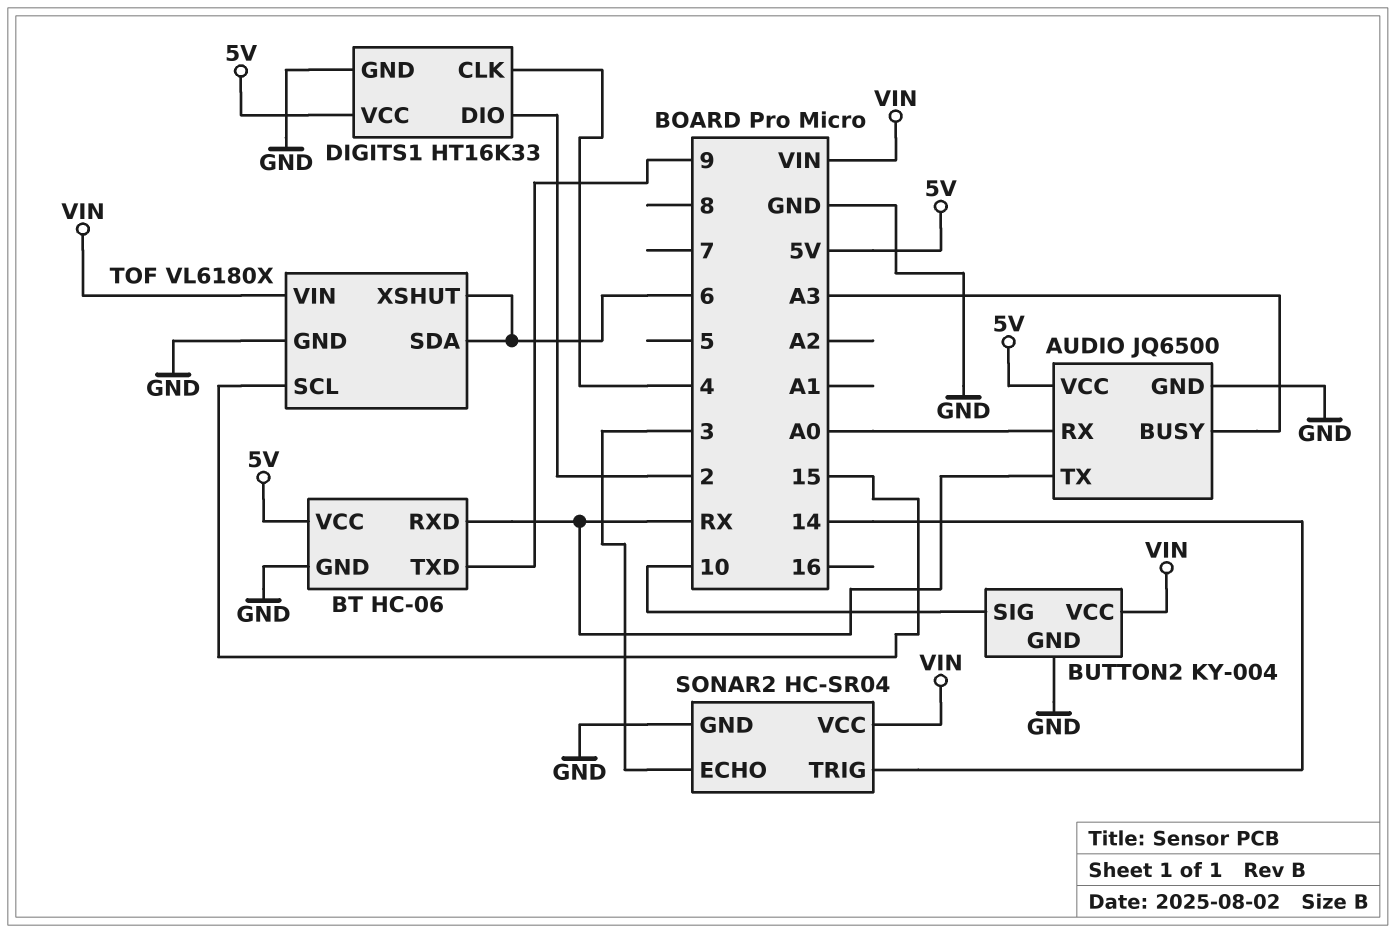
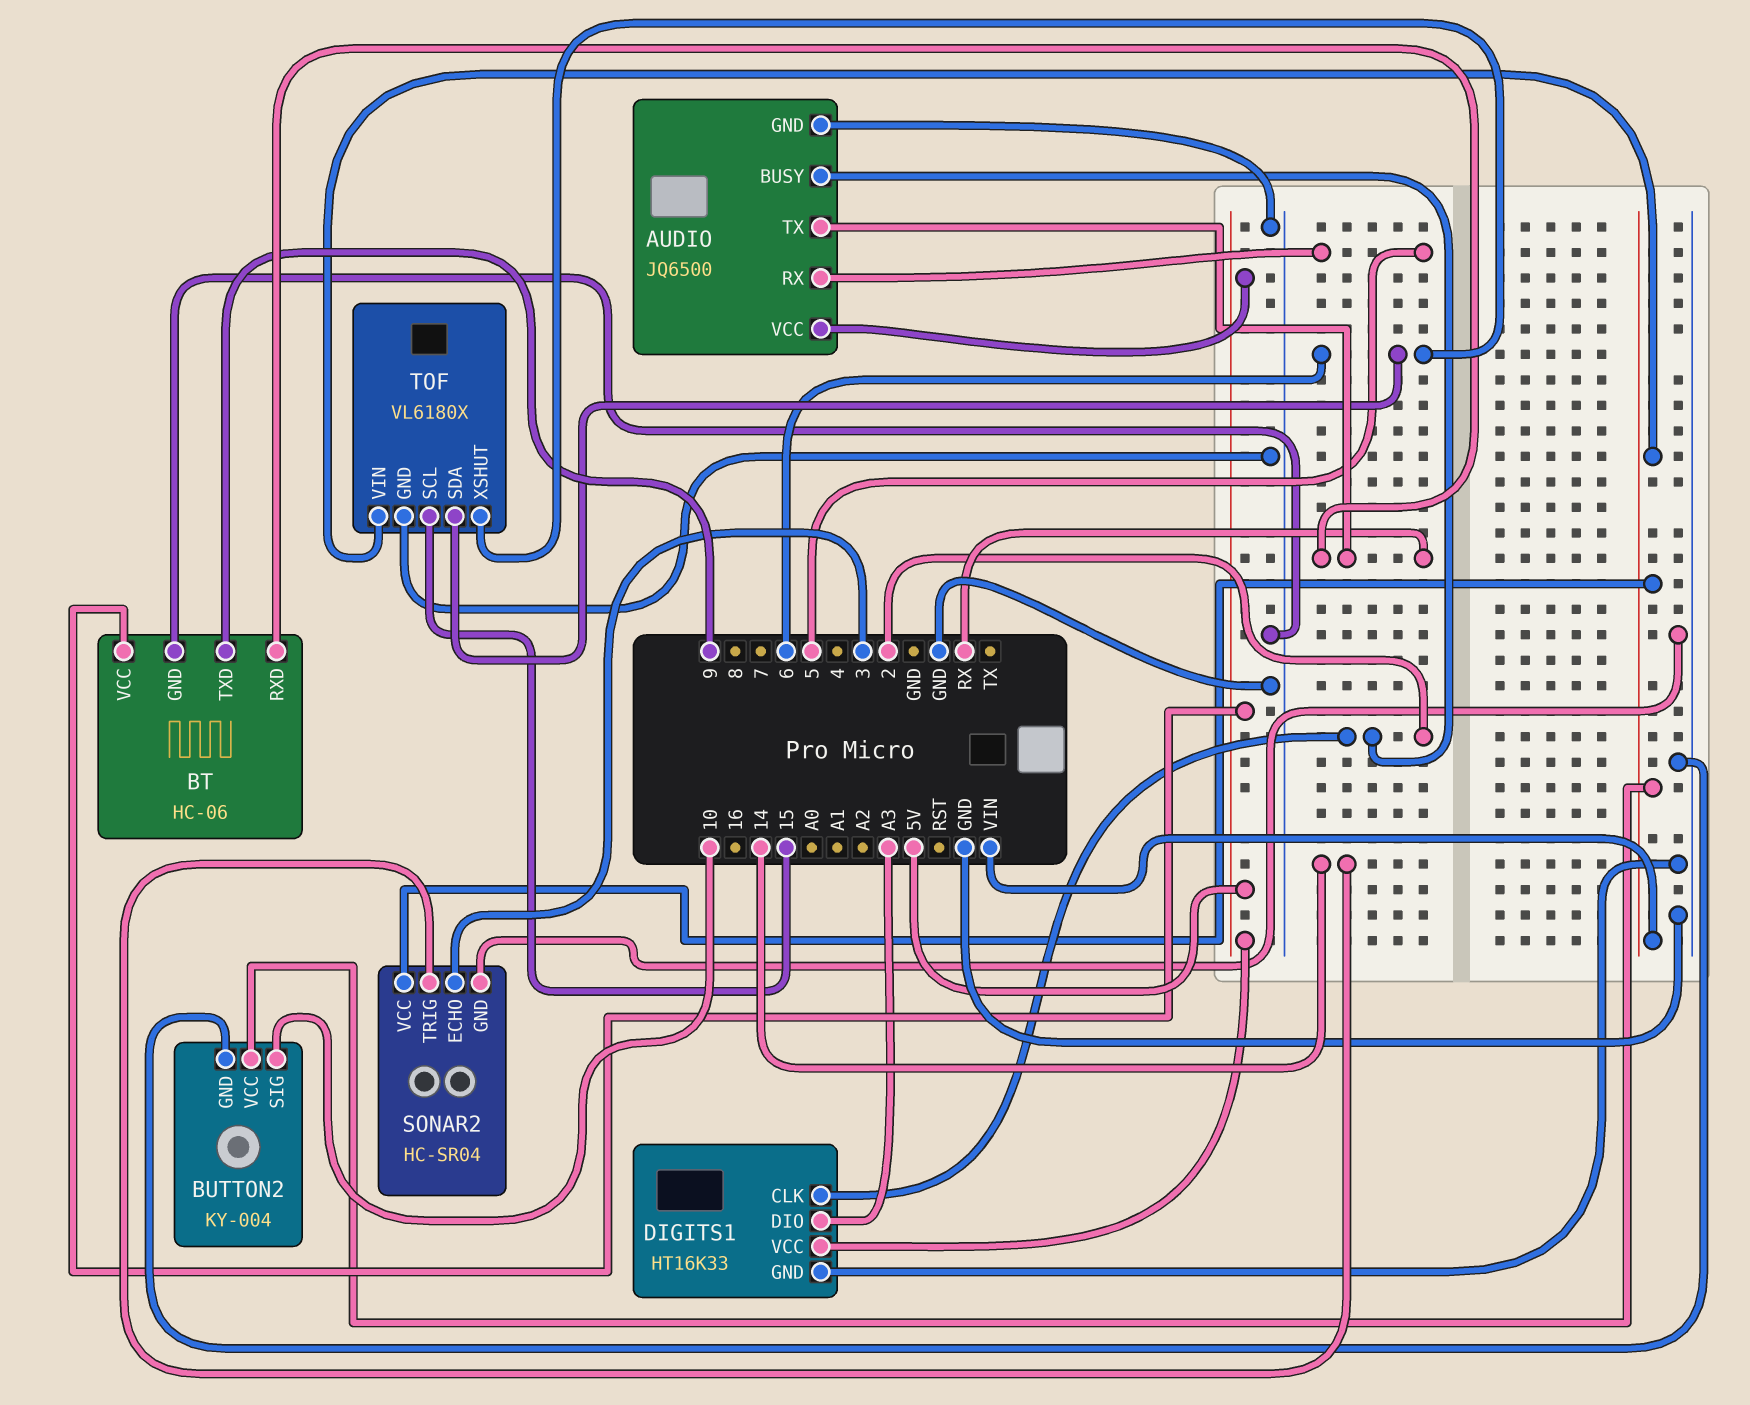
AUDIO pin BUSY: A3 -> 2
AUDIO pin RX: A0 -> 5
DIGITS1 pin CLK: 4 -> 2
DIGITS1 pin DIO: 2 -> A3

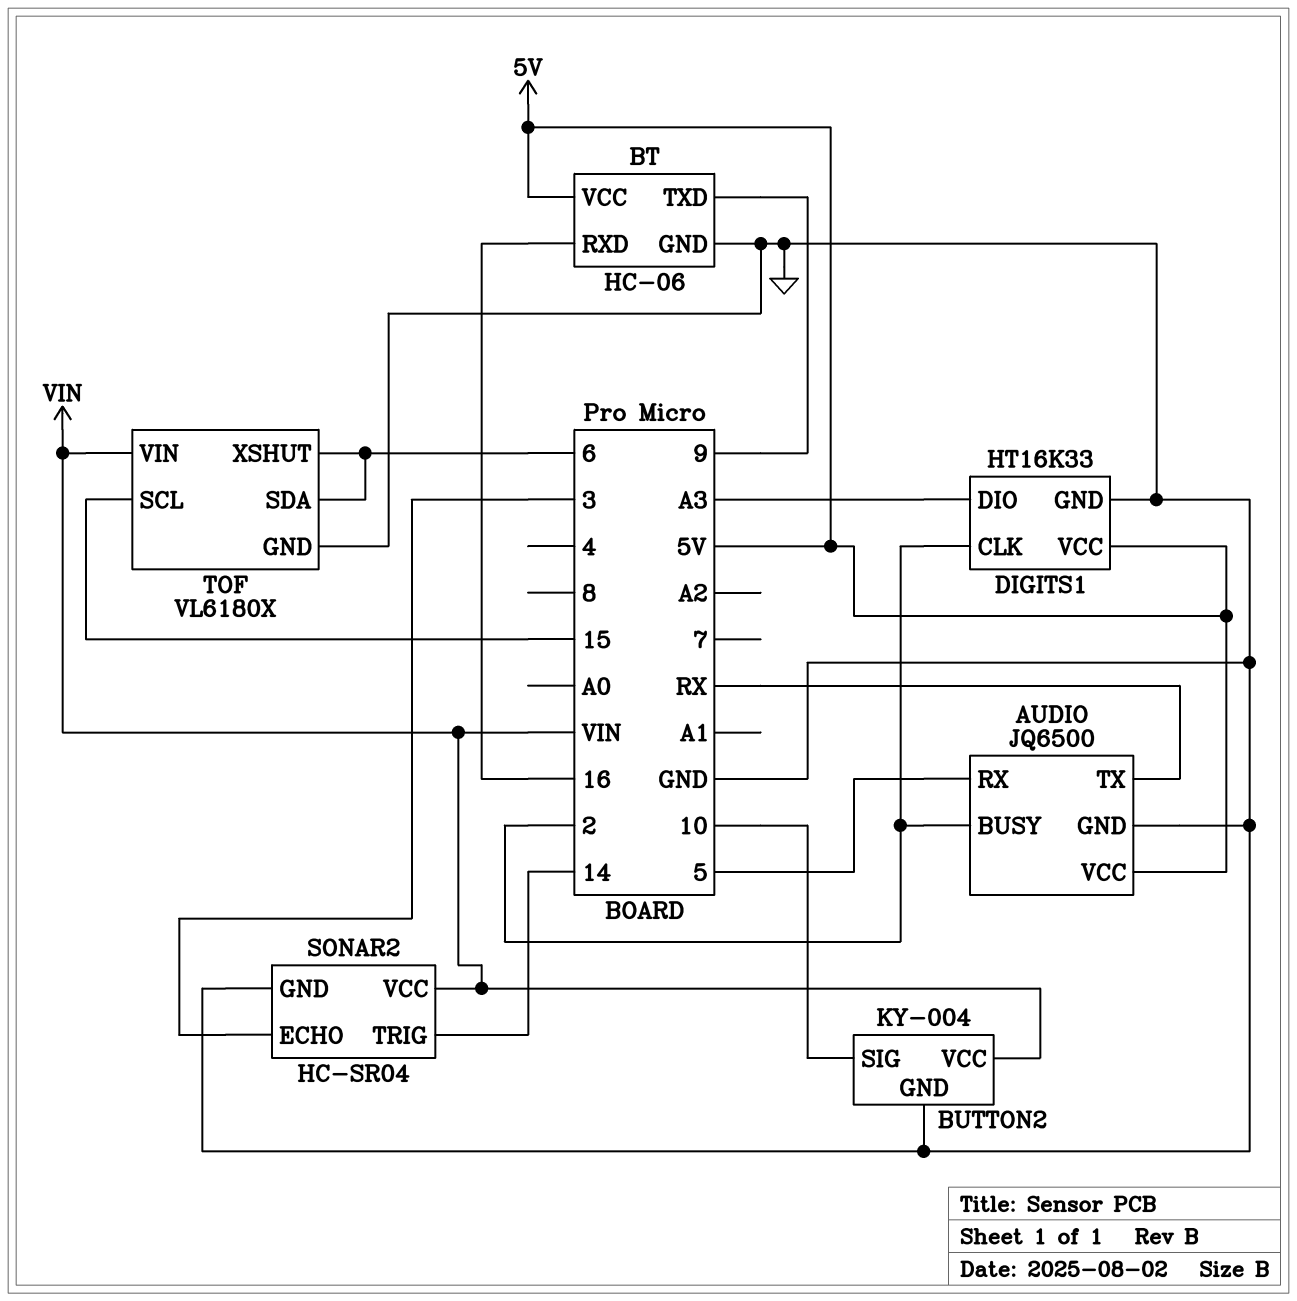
BT pin RXD: RX -> 16

